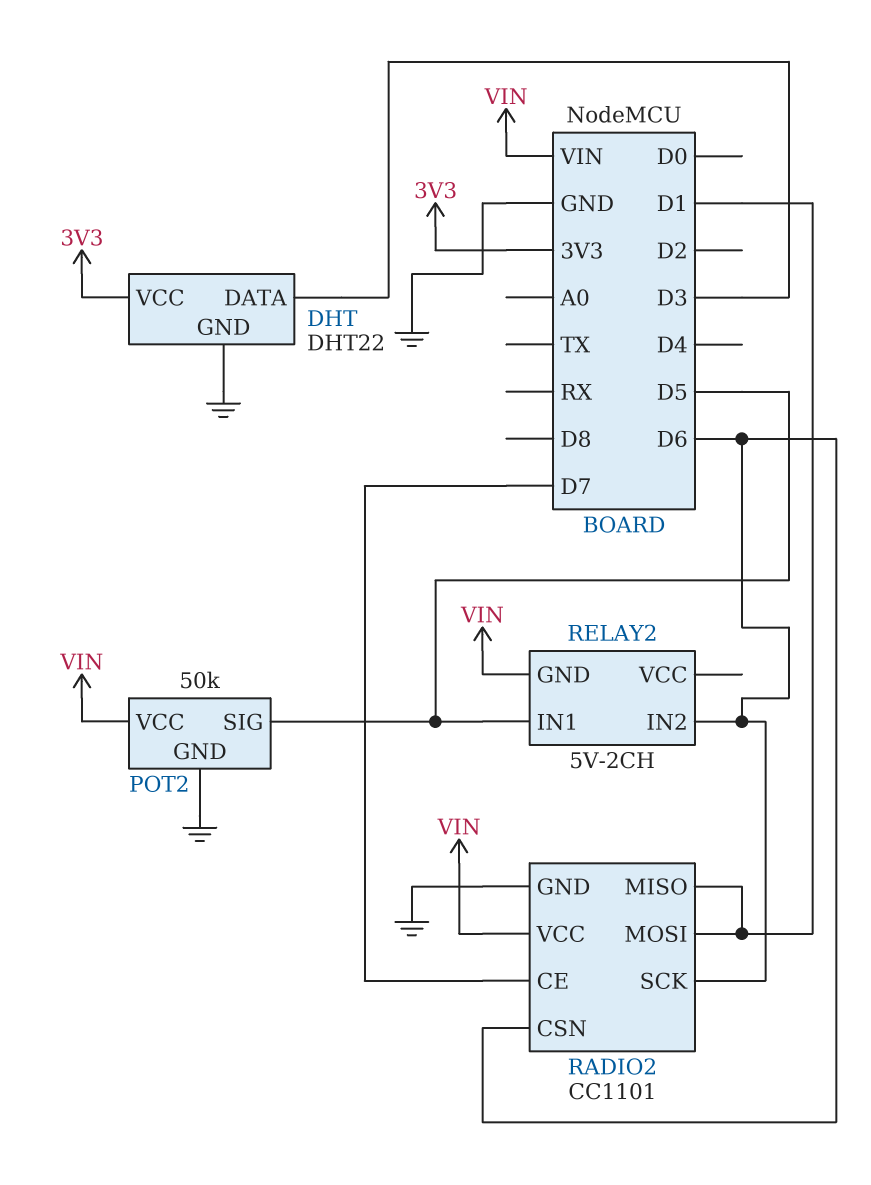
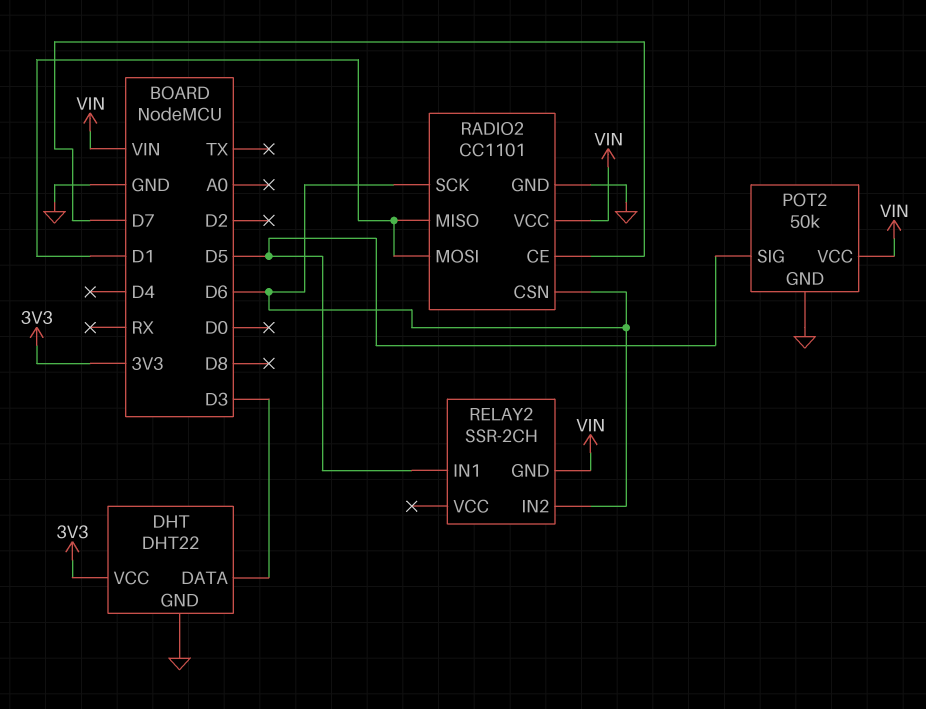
RELAY2: 5V-2CH -> SSR-2CH

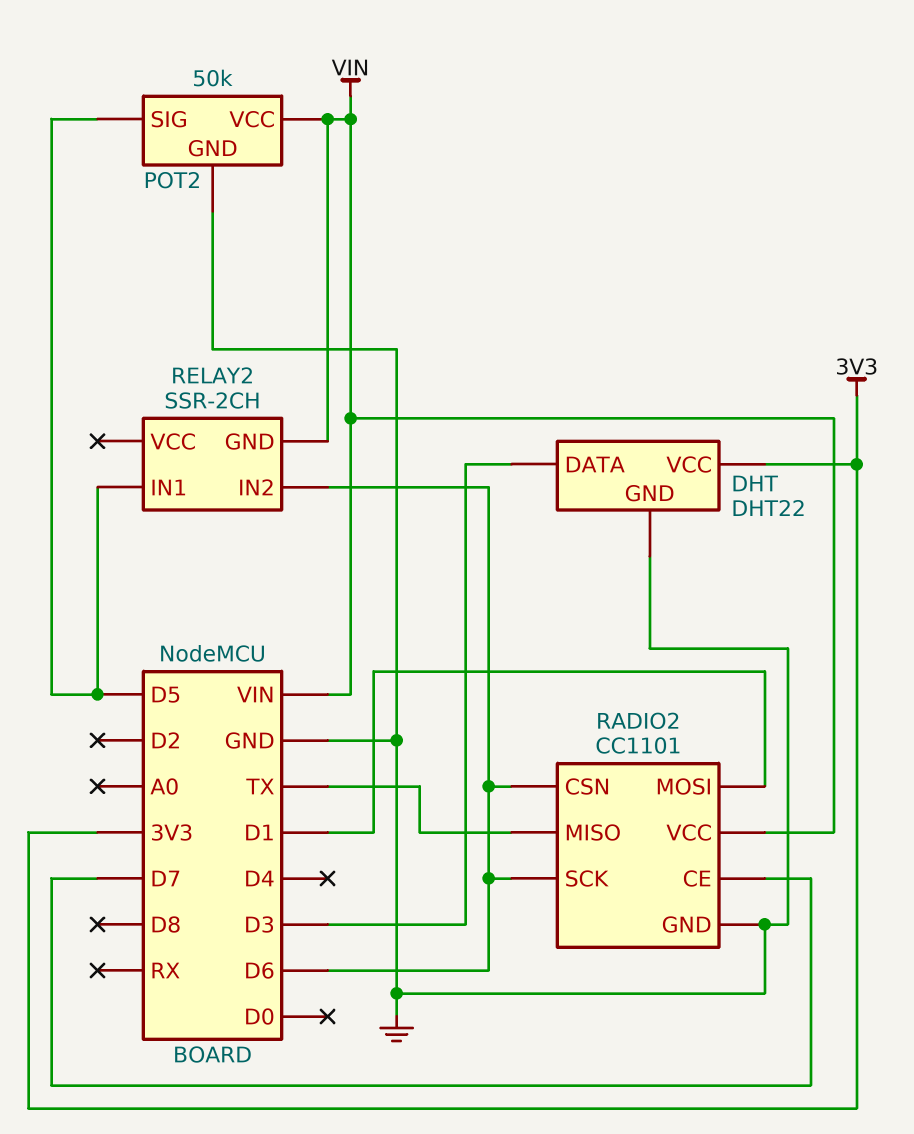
RADIO2 pin MISO: D1 -> TX

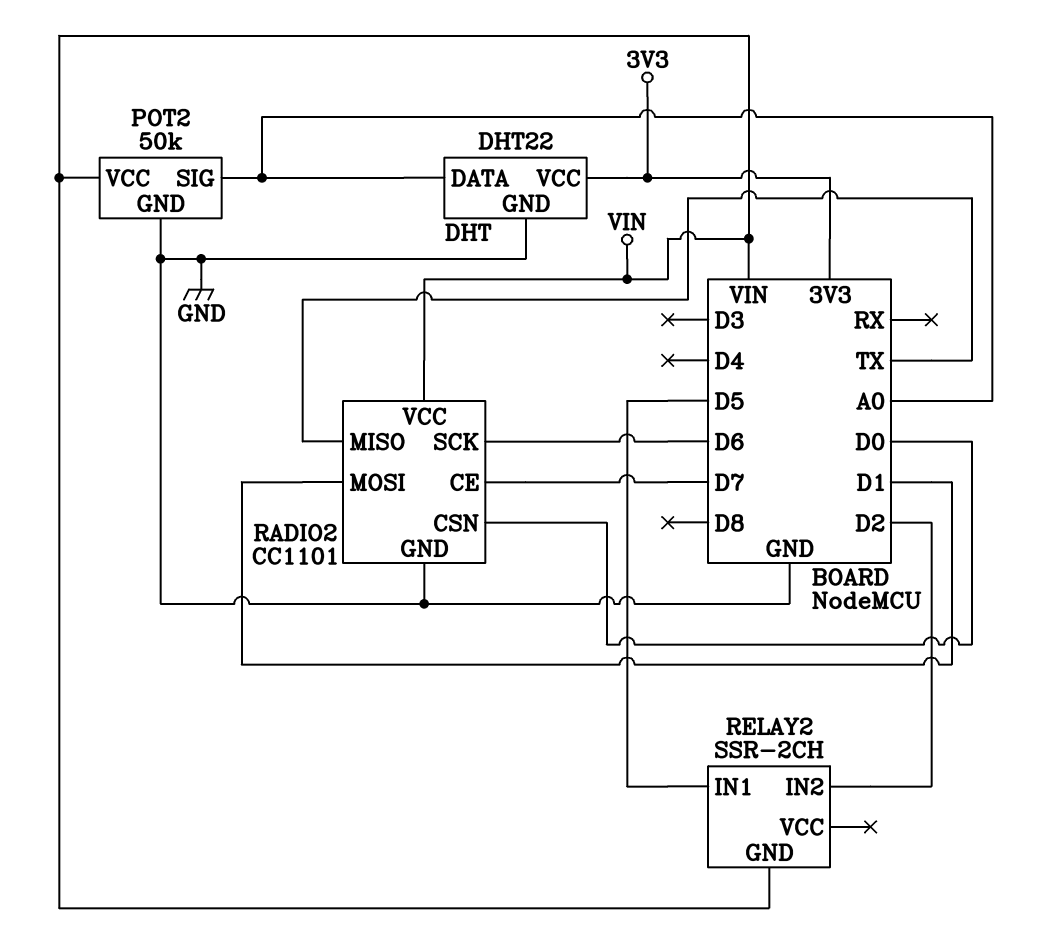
DHT pin DATA: D3 -> A0
POT2 pin SIG: D5 -> A0
RADIO2 pin CSN: D6 -> D0
RELAY2 pin IN2: D6 -> D2

